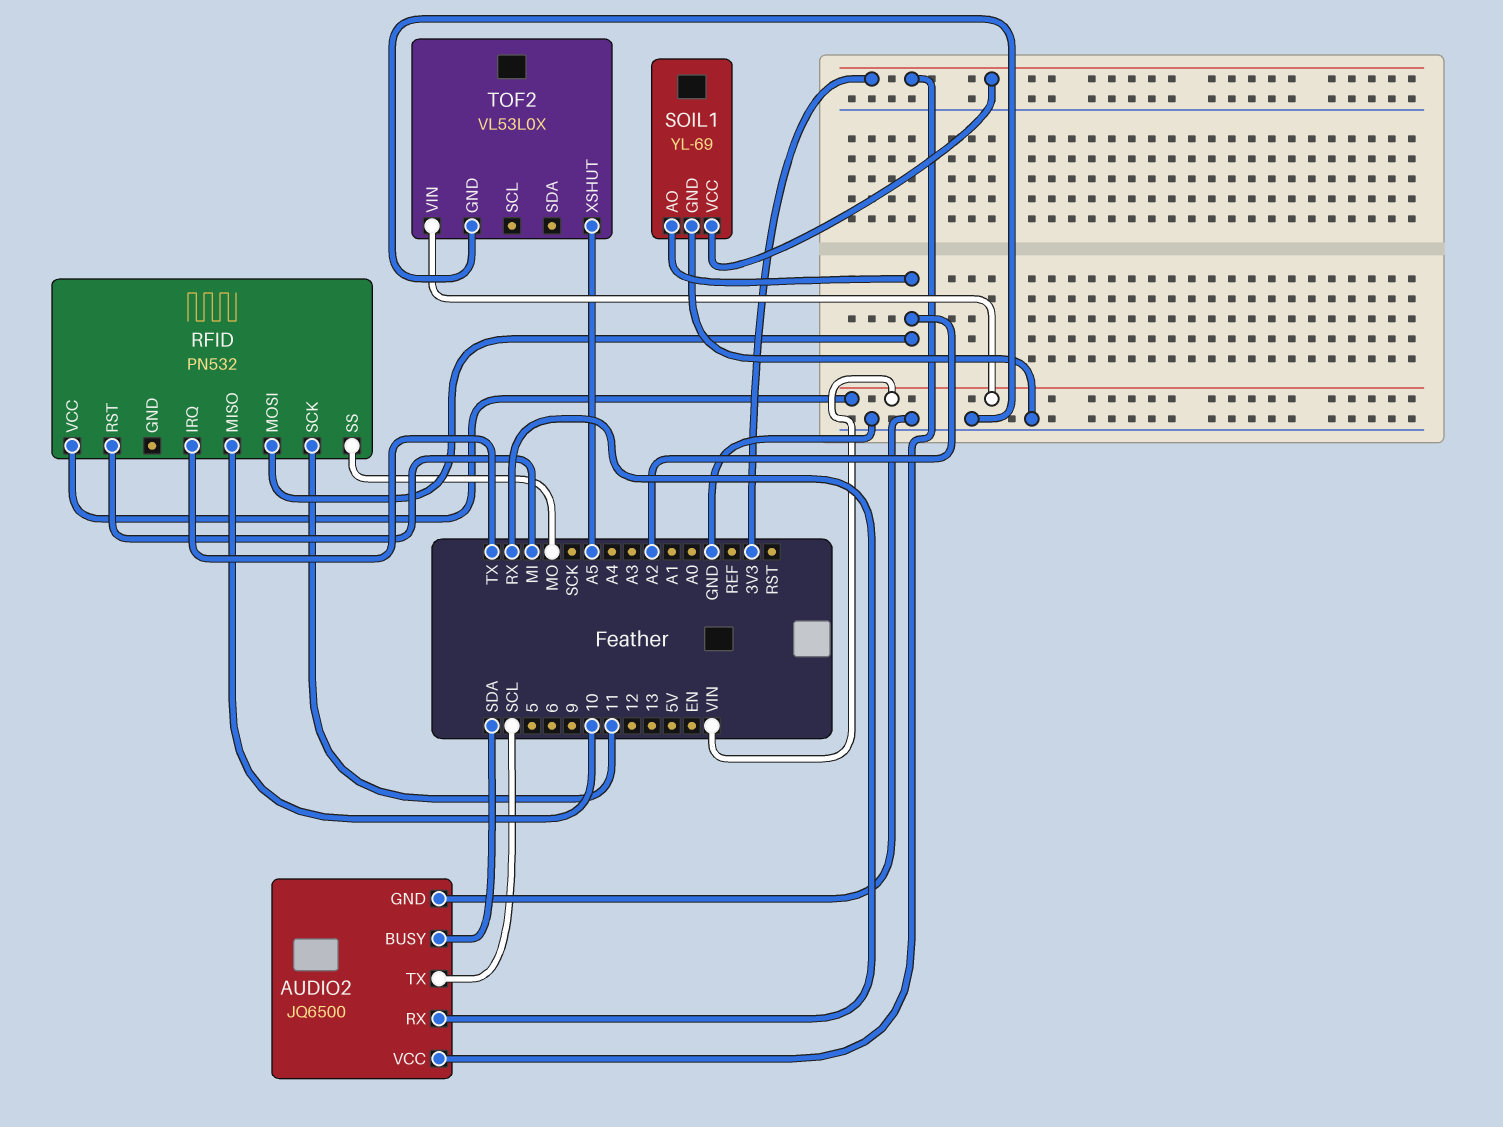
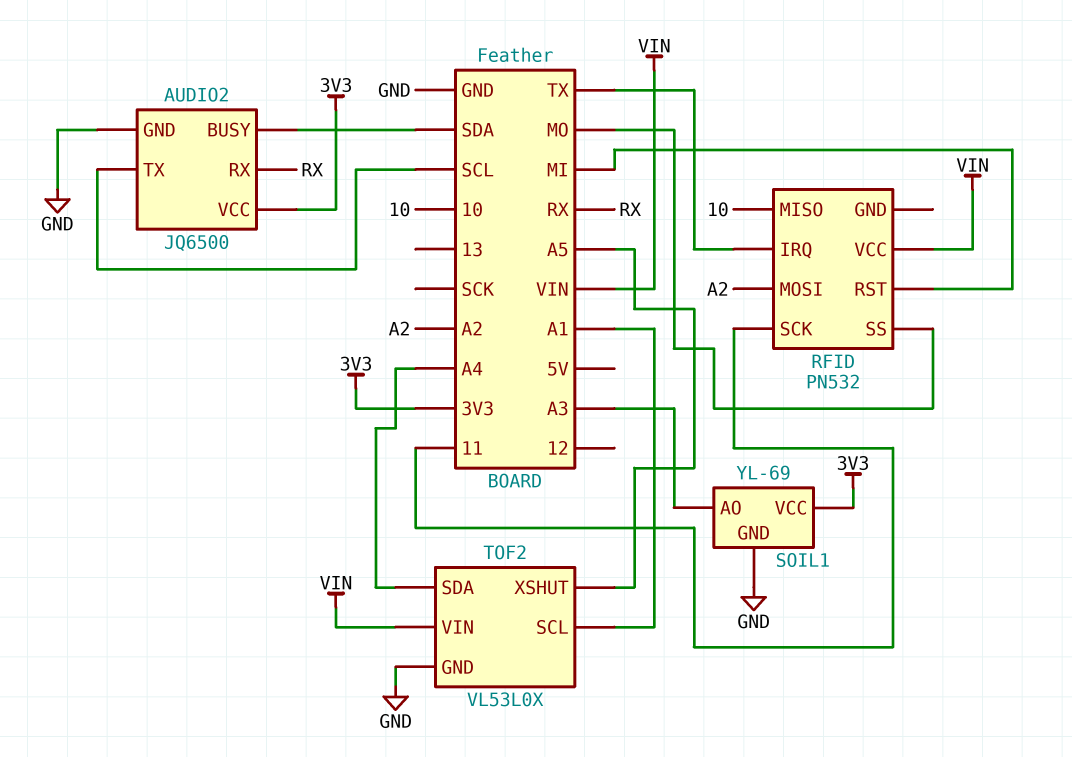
SOIL1 pin AO: A2 -> A3
TOF2 pin SCL: none -> A1
TOF2 pin SDA: none -> A4

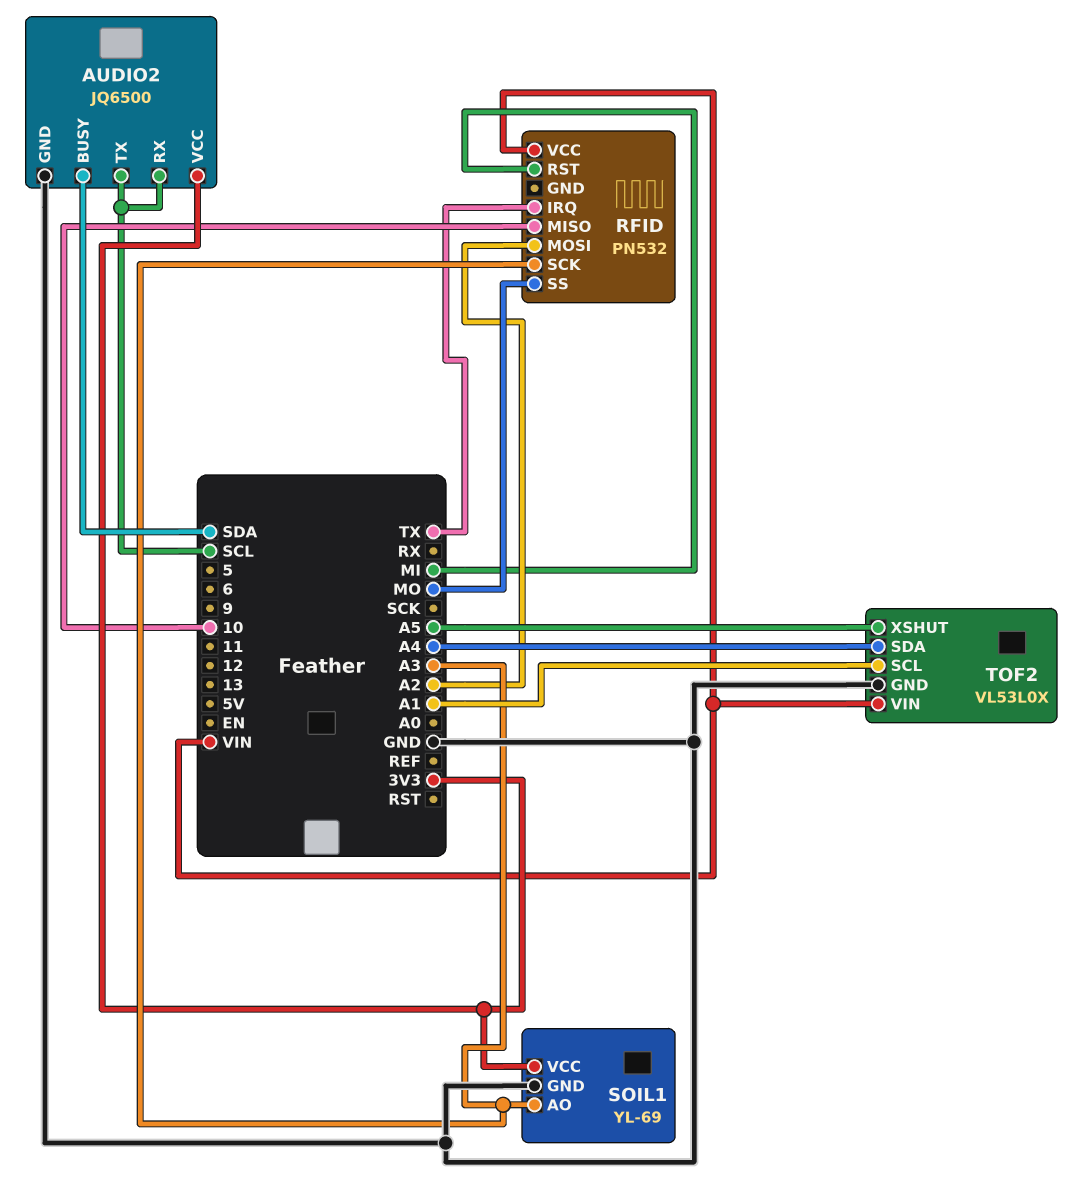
AUDIO2 pin RX: RX -> SCL
RFID pin SCK: 11 -> A3

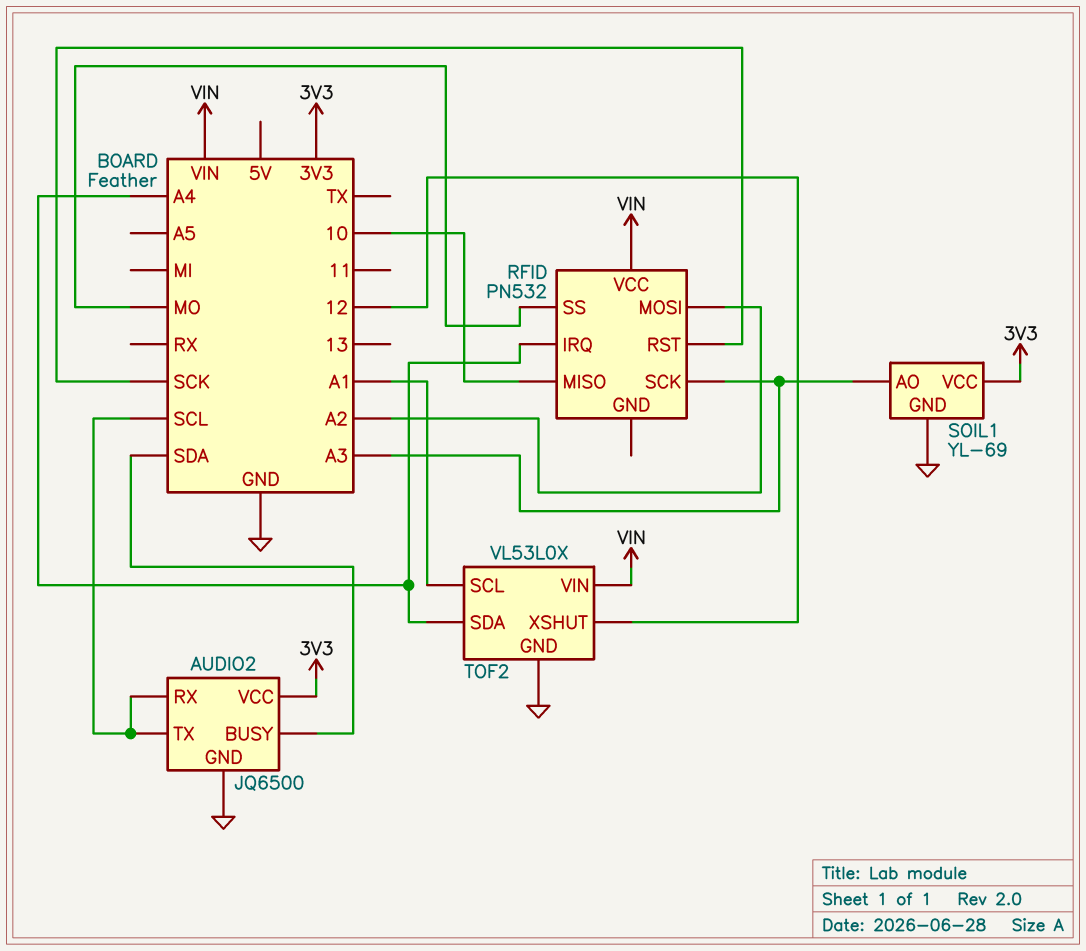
RFID pin IRQ: TX -> A4
RFID pin RST: MI -> SCK
TOF2 pin XSHUT: A5 -> 12

